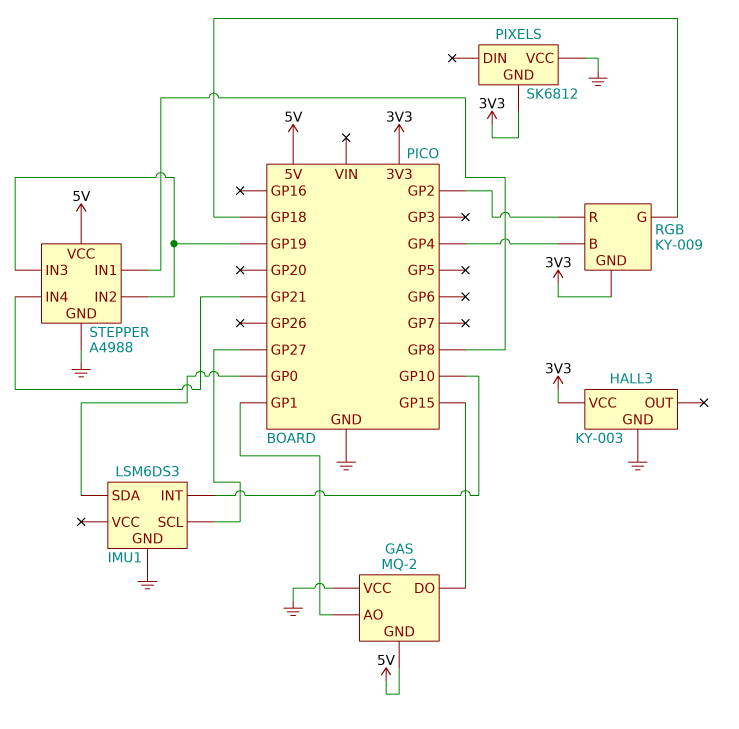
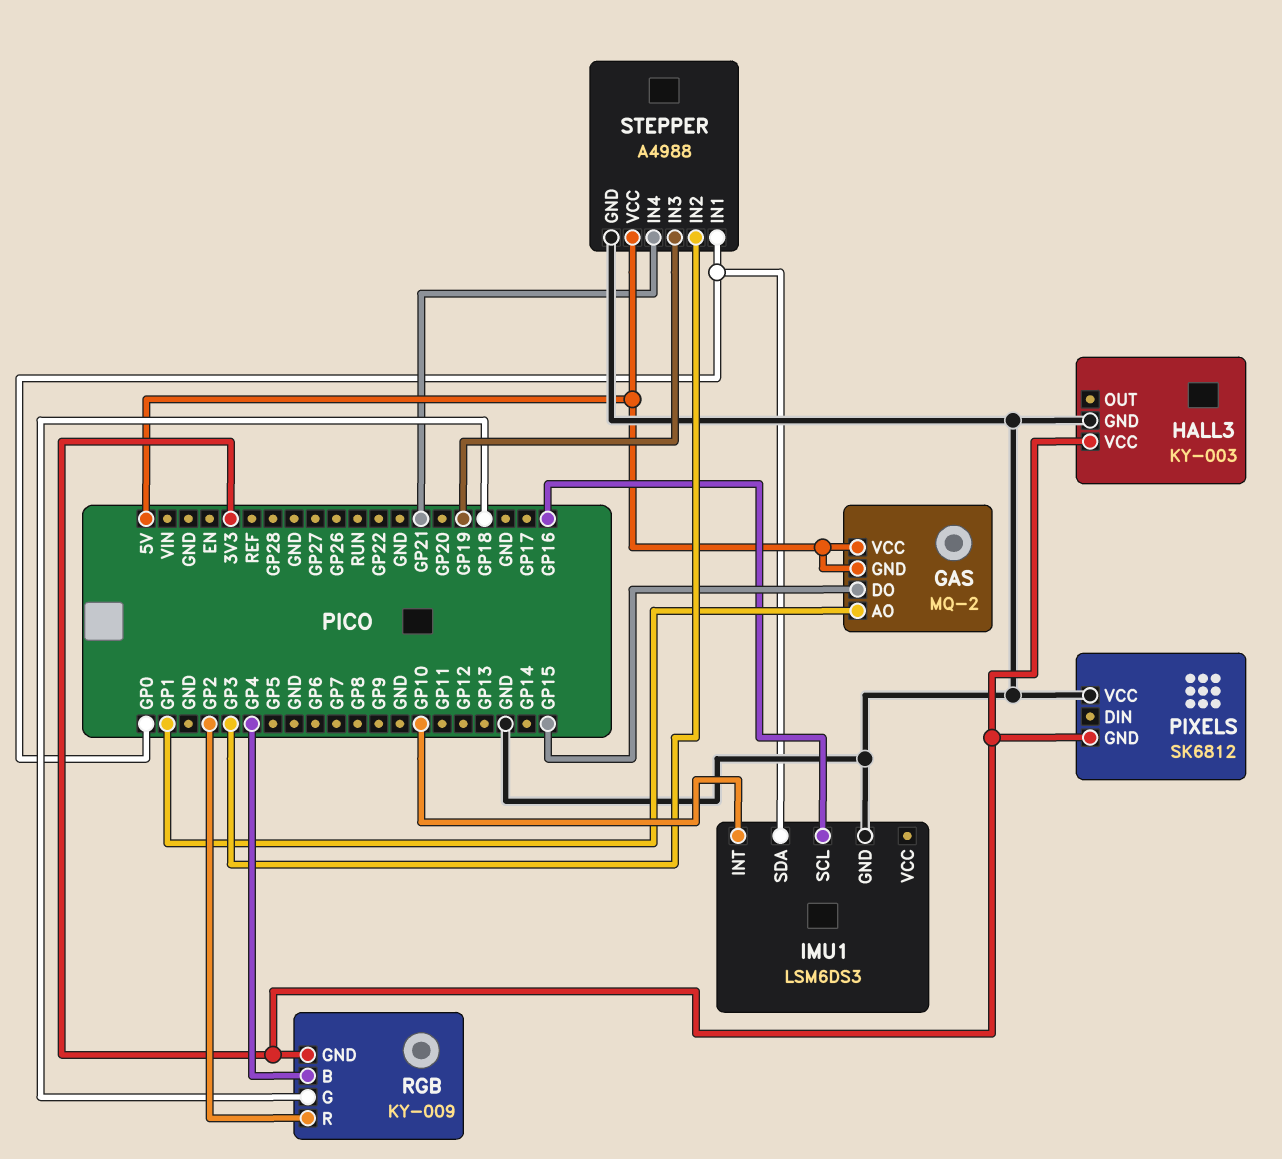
GAS pin VCC: GND -> 5V
IMU1 pin SCL: GP27 -> GP16
STEPPER pin IN1: GP8 -> GP0
STEPPER pin IN2: GP19 -> GP3

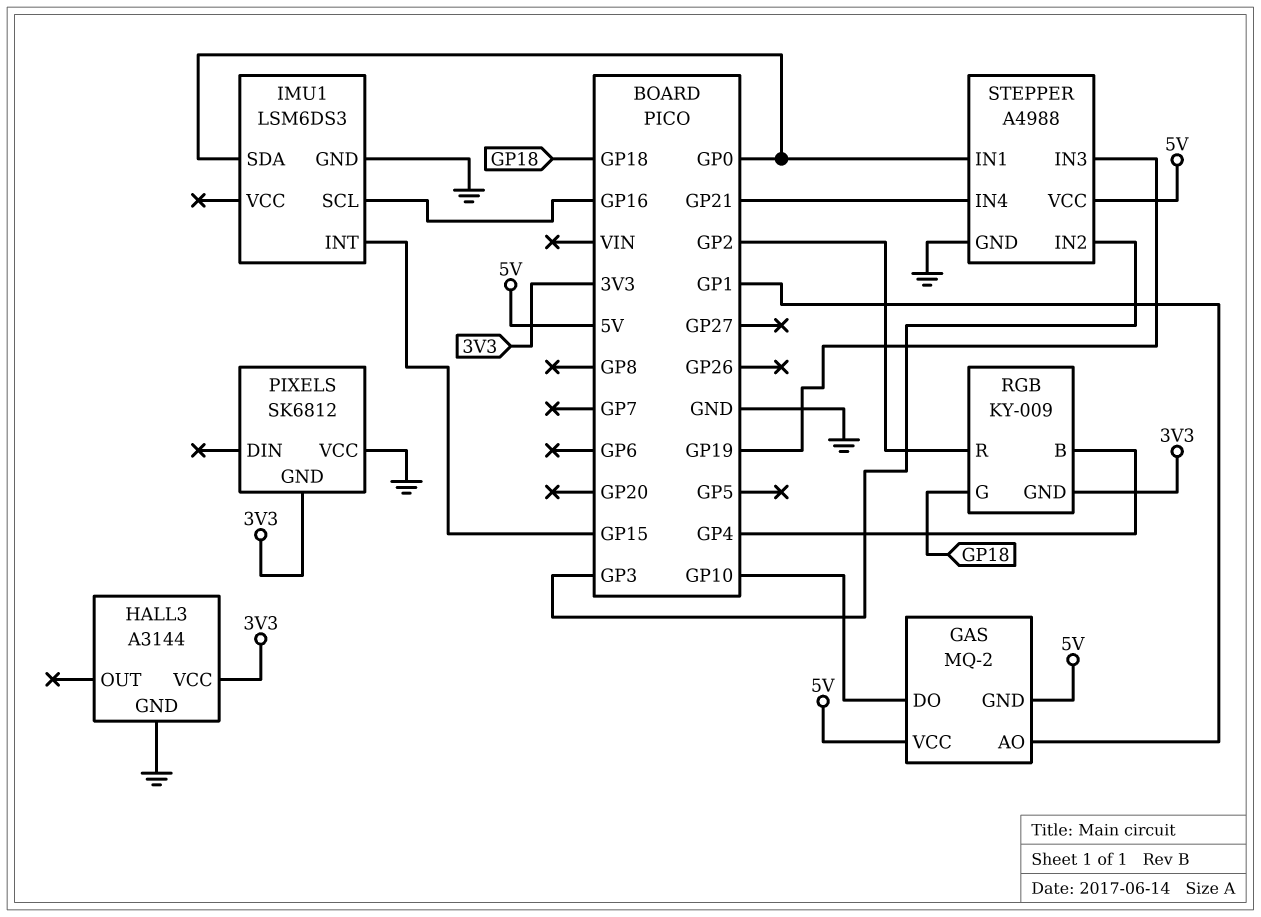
GAS pin DO: GP15 -> GP10
HALL3: KY-003 -> A3144
IMU1 pin INT: GP10 -> GP15

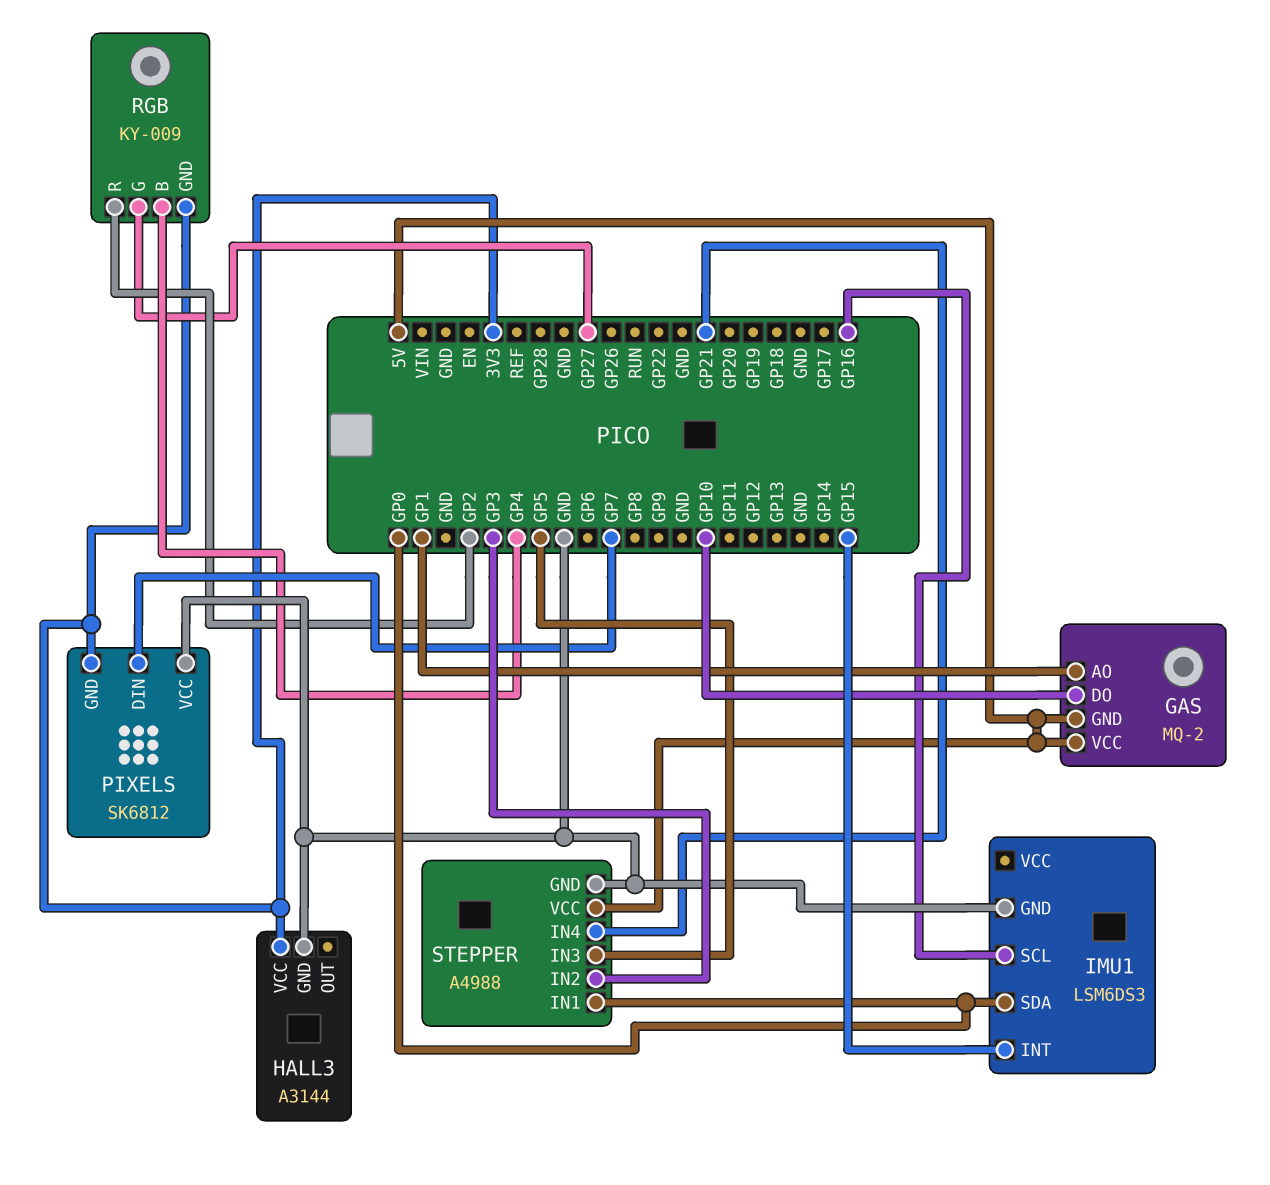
PIXELS pin DIN: none -> GP7
RGB pin G: GP18 -> GP27
STEPPER pin IN3: GP19 -> GP5

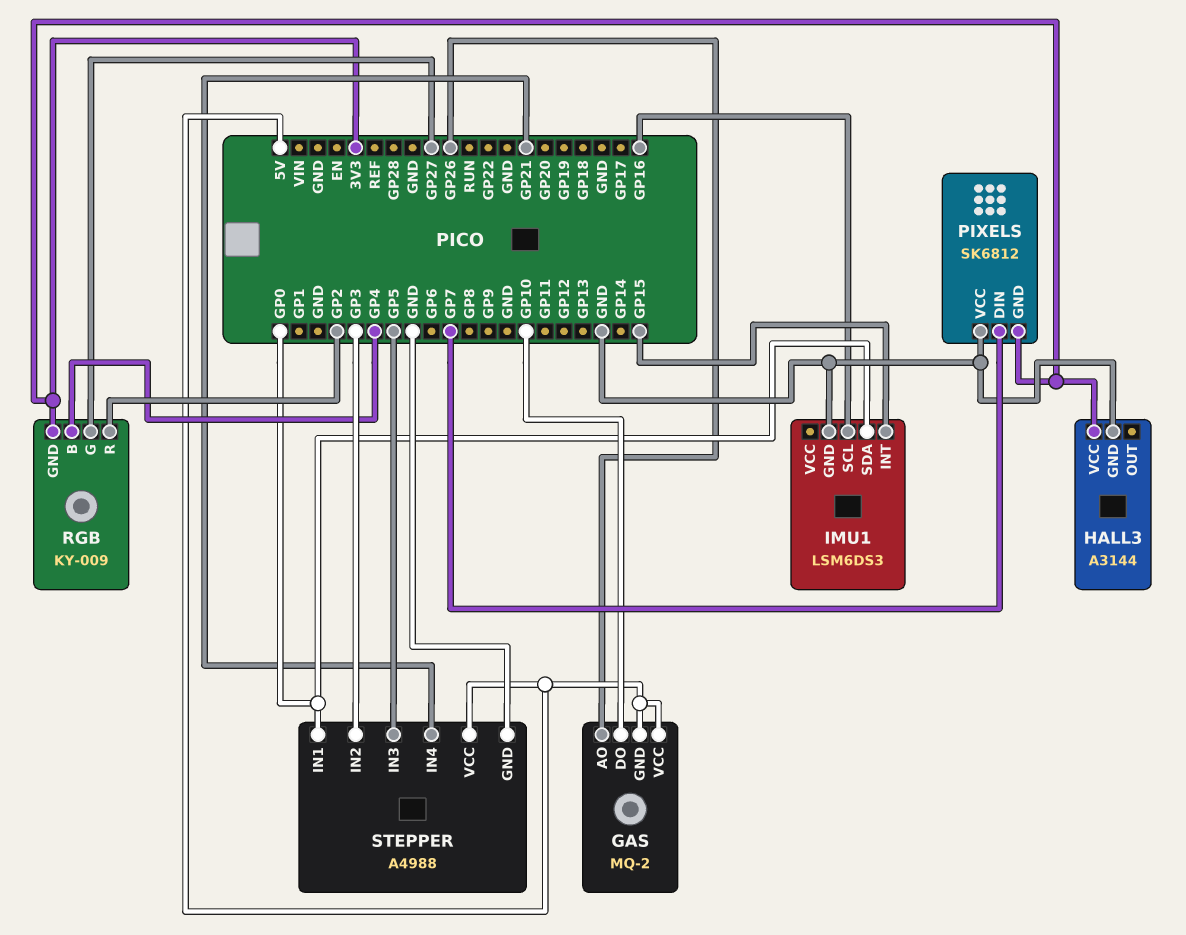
GAS pin AO: GP1 -> GP26

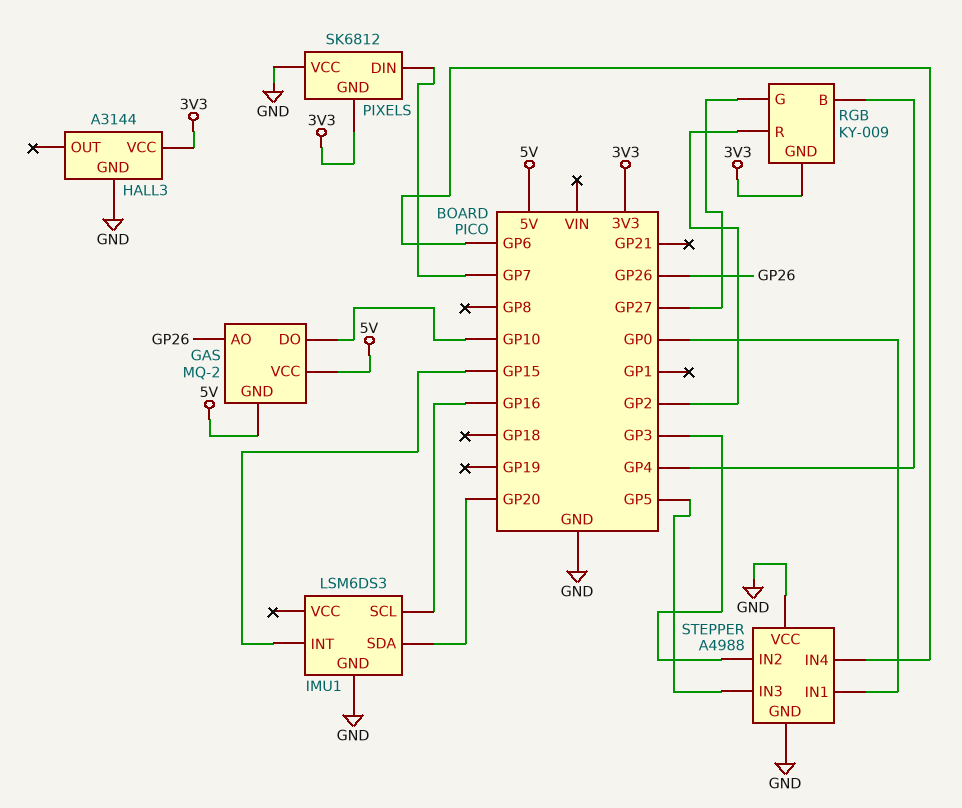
IMU1 pin SDA: GP0 -> GP20
STEPPER pin IN4: GP21 -> GP6
STEPPER pin VCC: 5V -> GND

